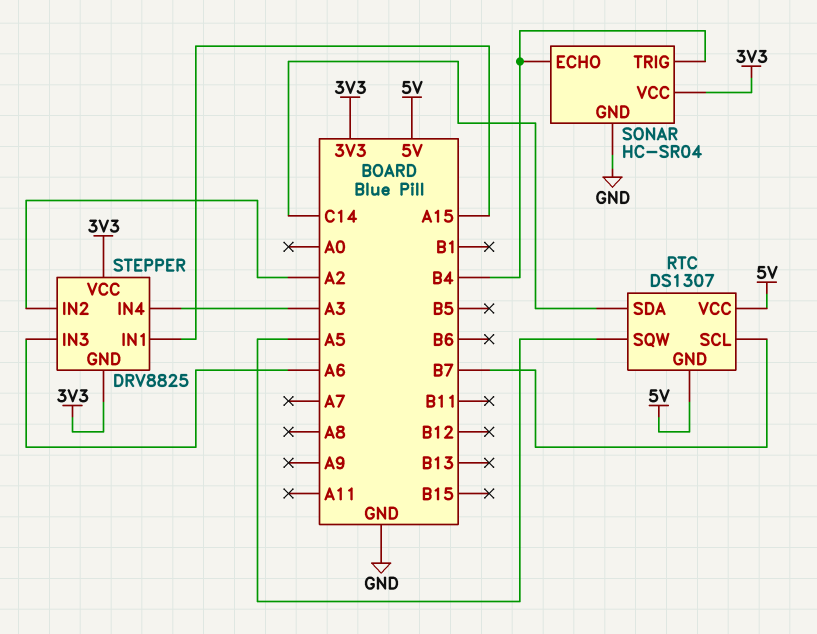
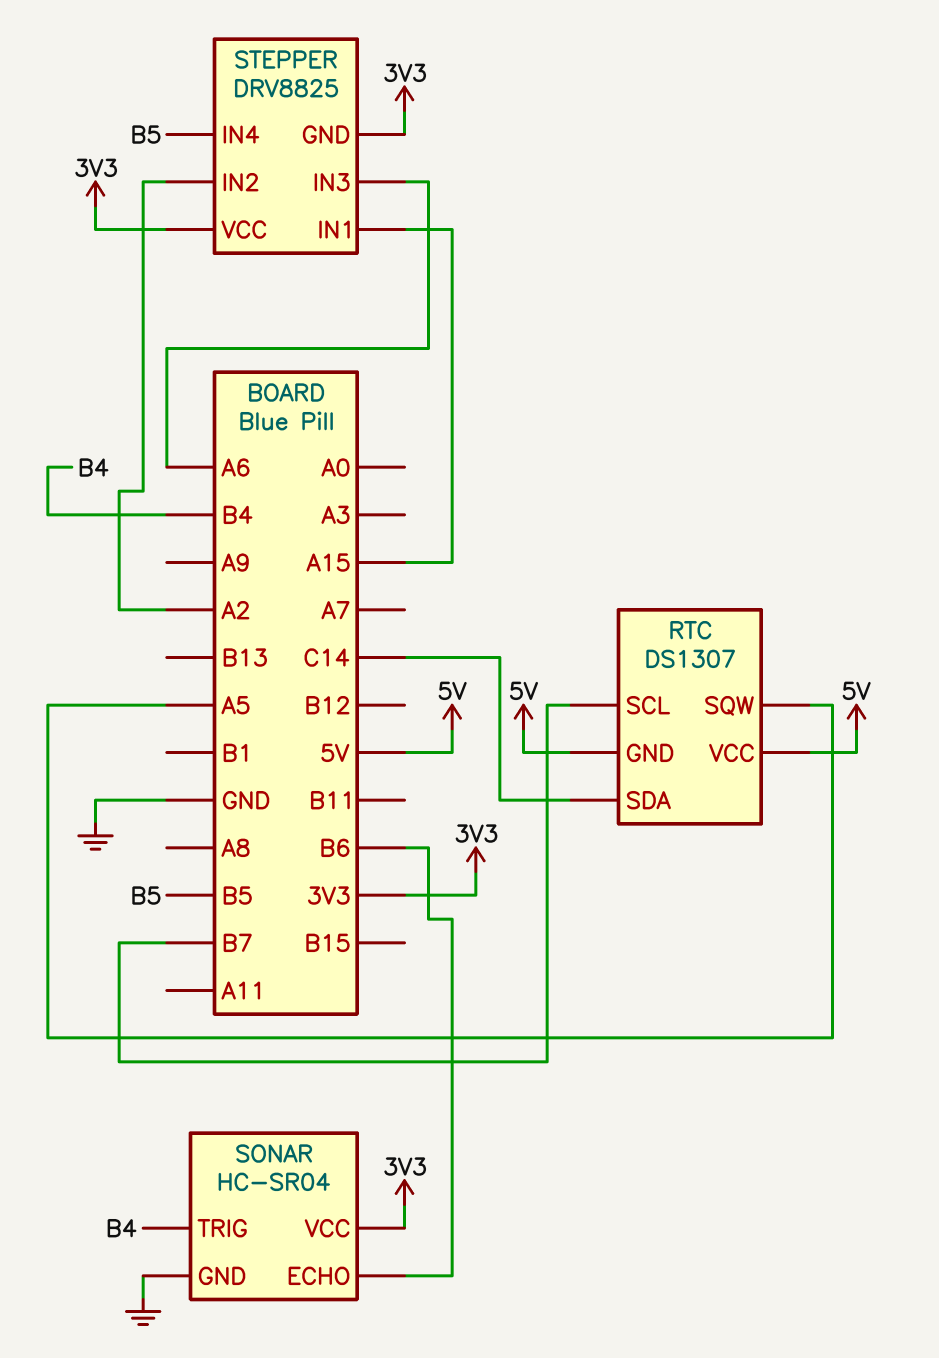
SONAR pin ECHO: B4 -> B6
STEPPER pin IN4: A3 -> B5

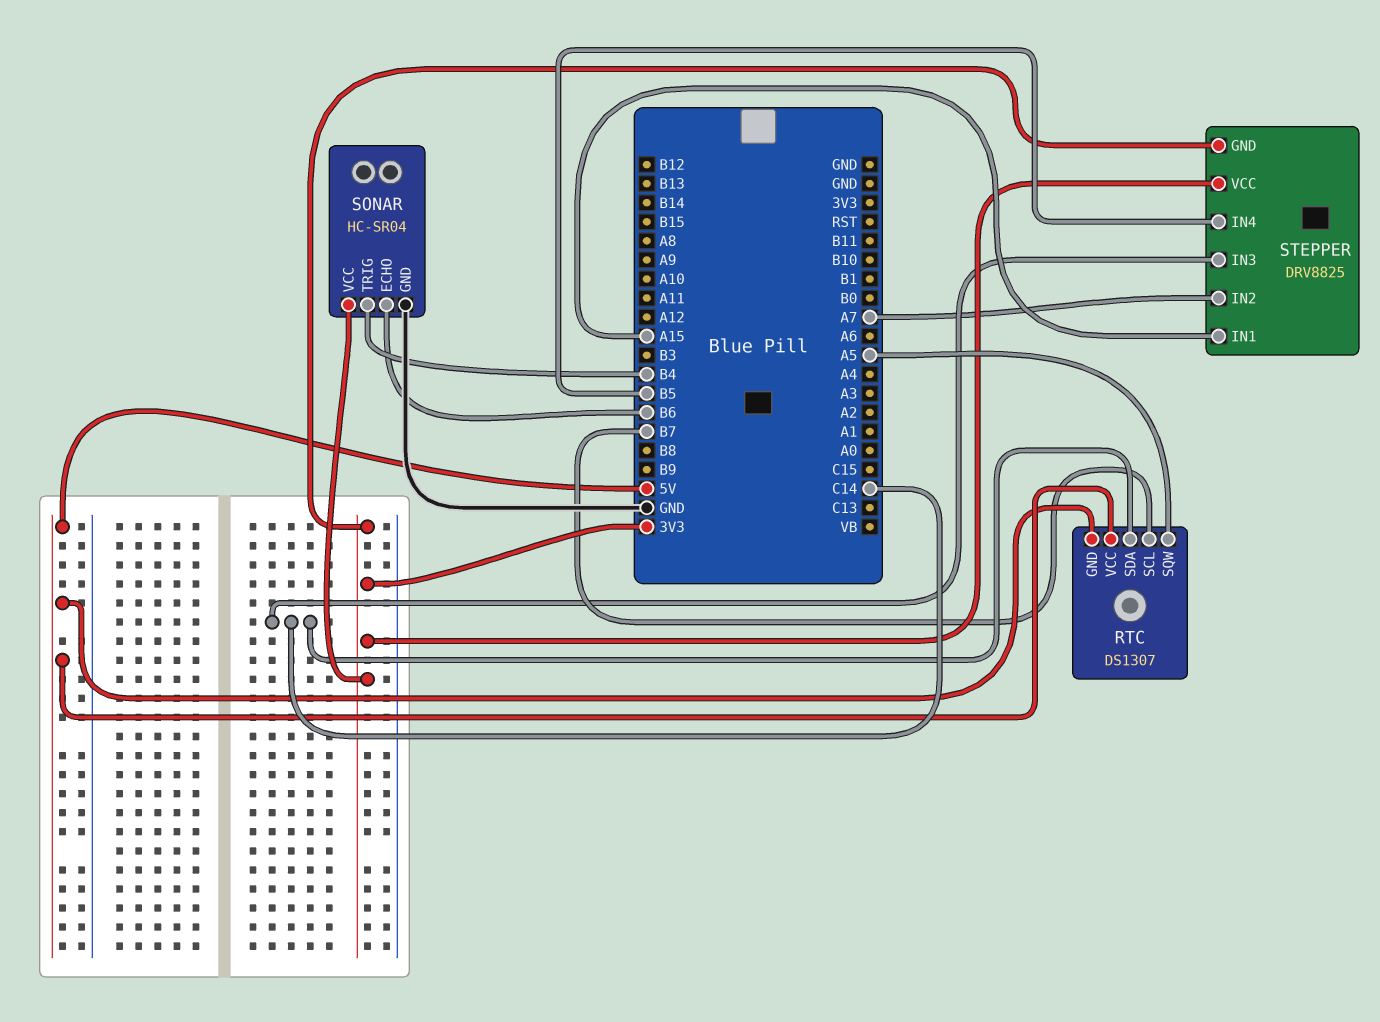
STEPPER pin IN2: A2 -> A7
STEPPER pin IN3: A6 -> C14

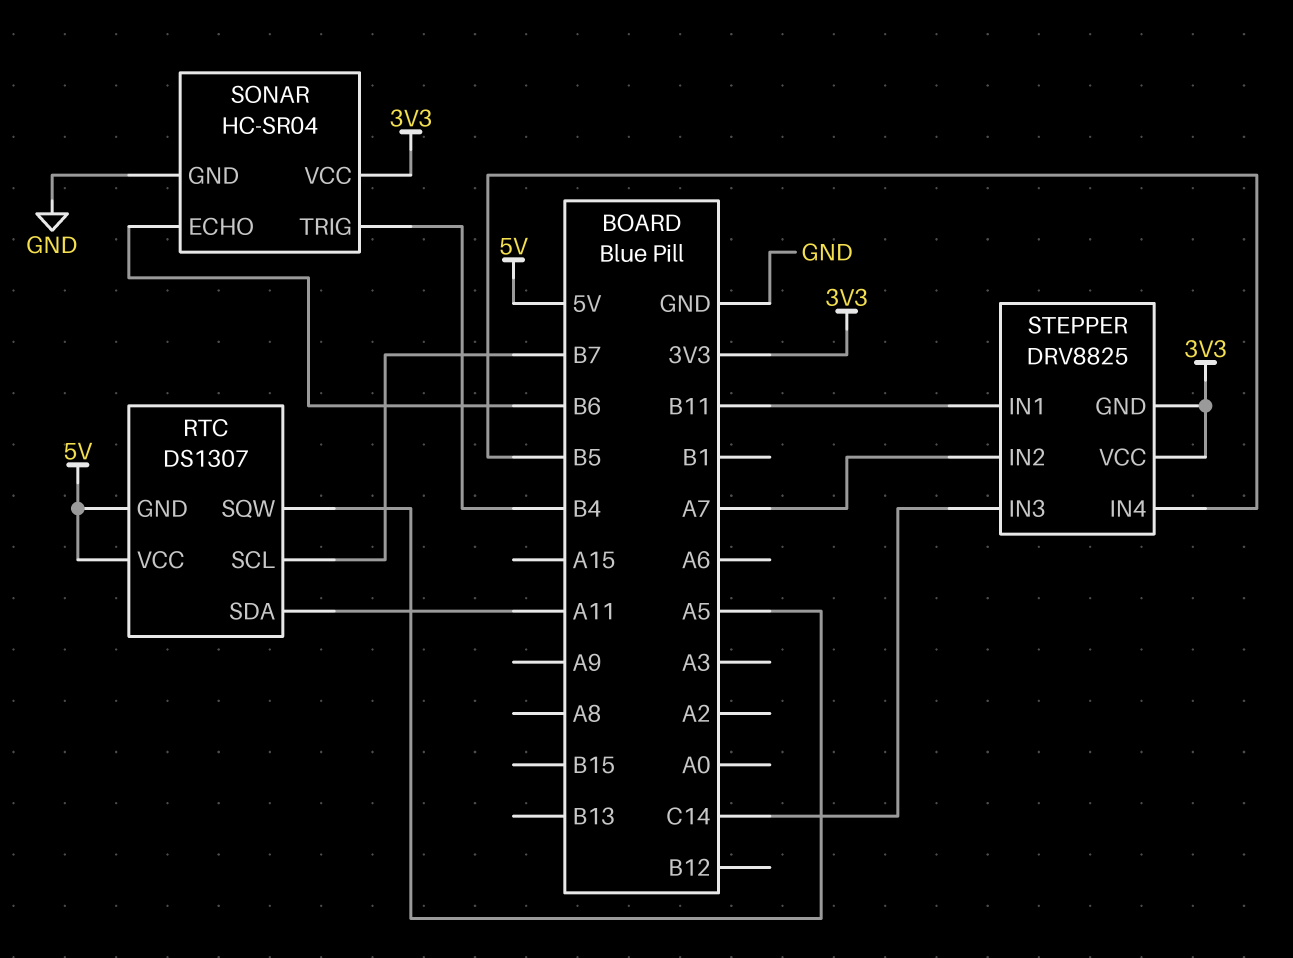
RTC pin SDA: C14 -> A11
STEPPER pin IN1: A15 -> B11

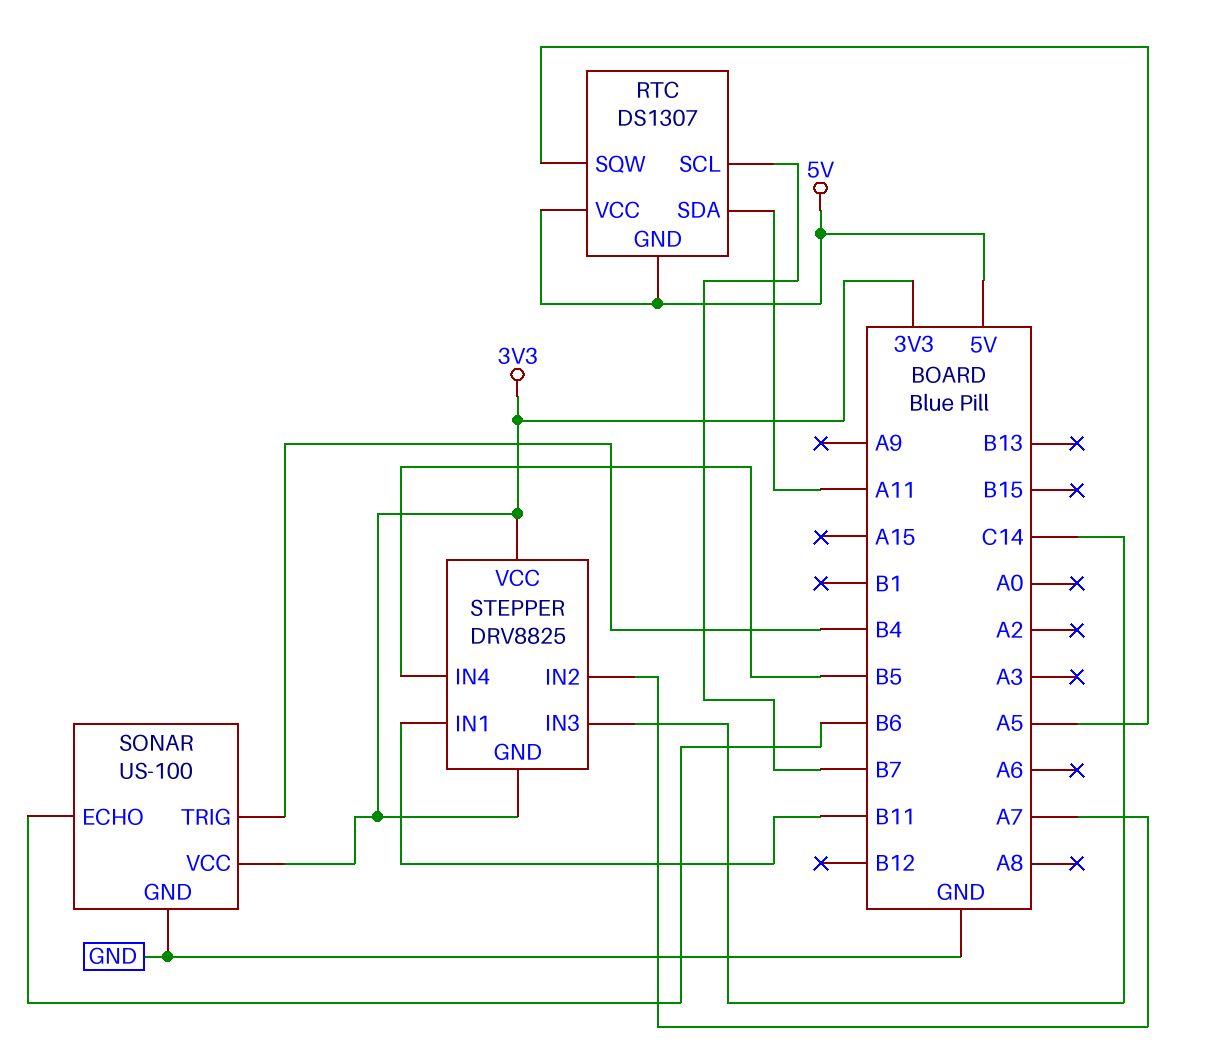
SONAR: HC-SR04 -> US-100

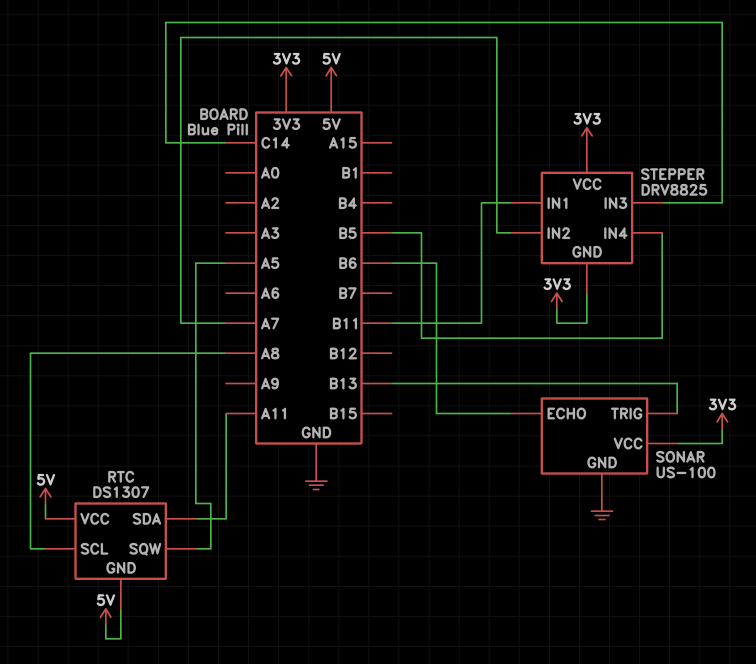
RTC pin SCL: B7 -> A8
SONAR pin TRIG: B4 -> B13

